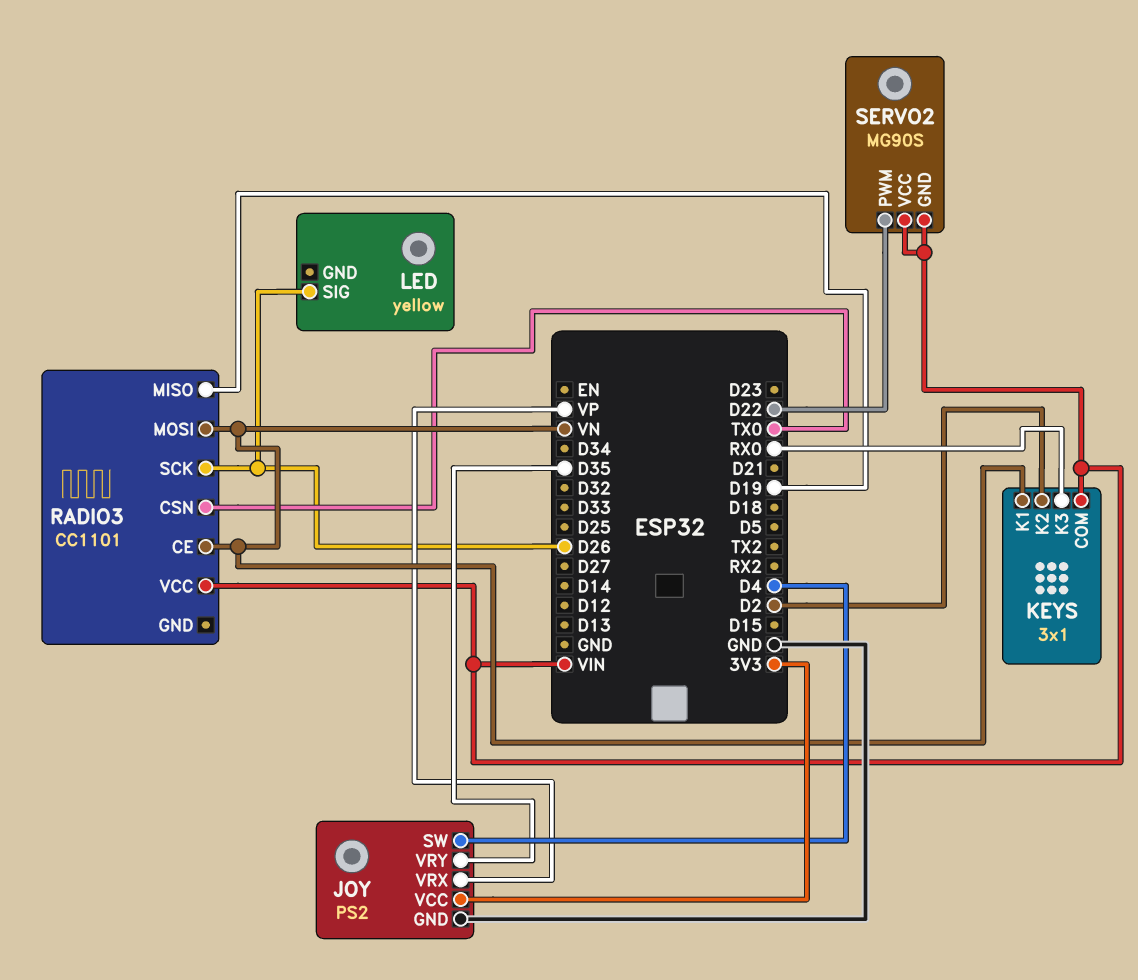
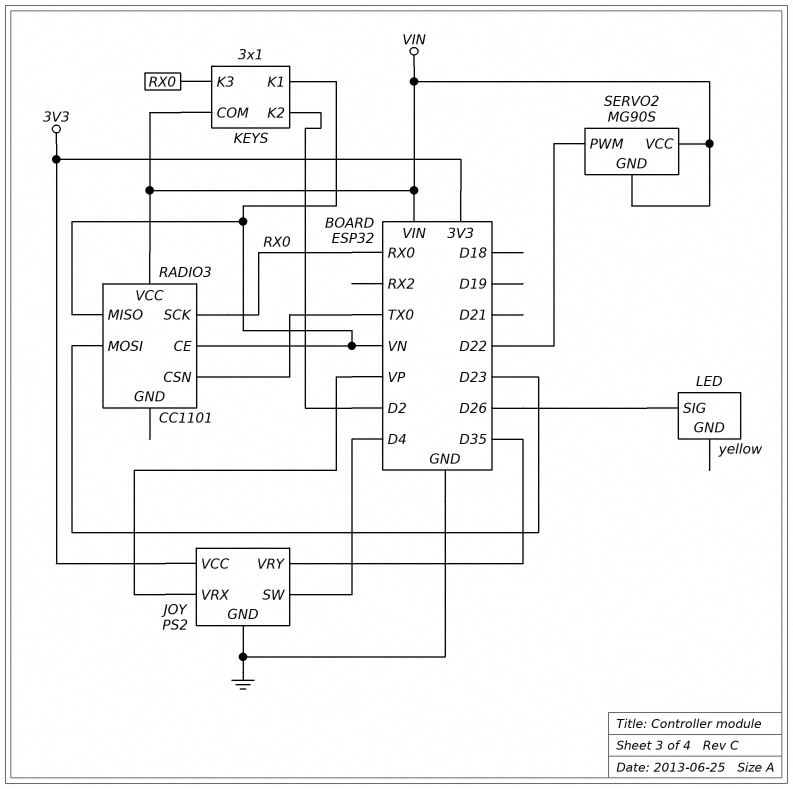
RADIO3 pin MISO: D19 -> VN
RADIO3 pin MOSI: VN -> D23
RADIO3 pin SCK: D26 -> RX0

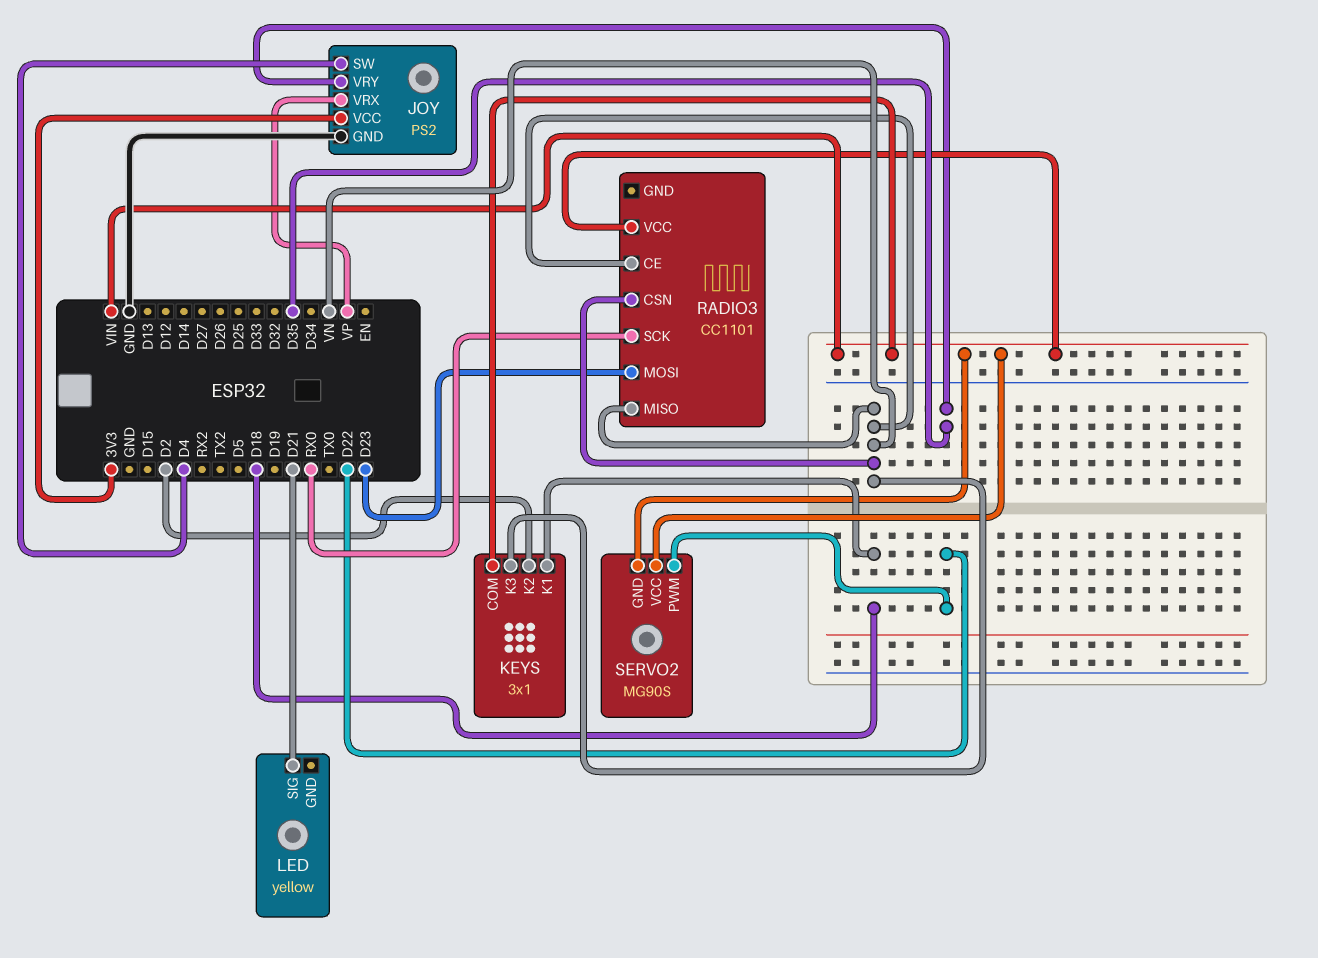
KEYS pin K1: VN -> D18
KEYS pin K3: RX0 -> VN
LED pin SIG: D26 -> D21
RADIO3 pin CSN: TX0 -> VN

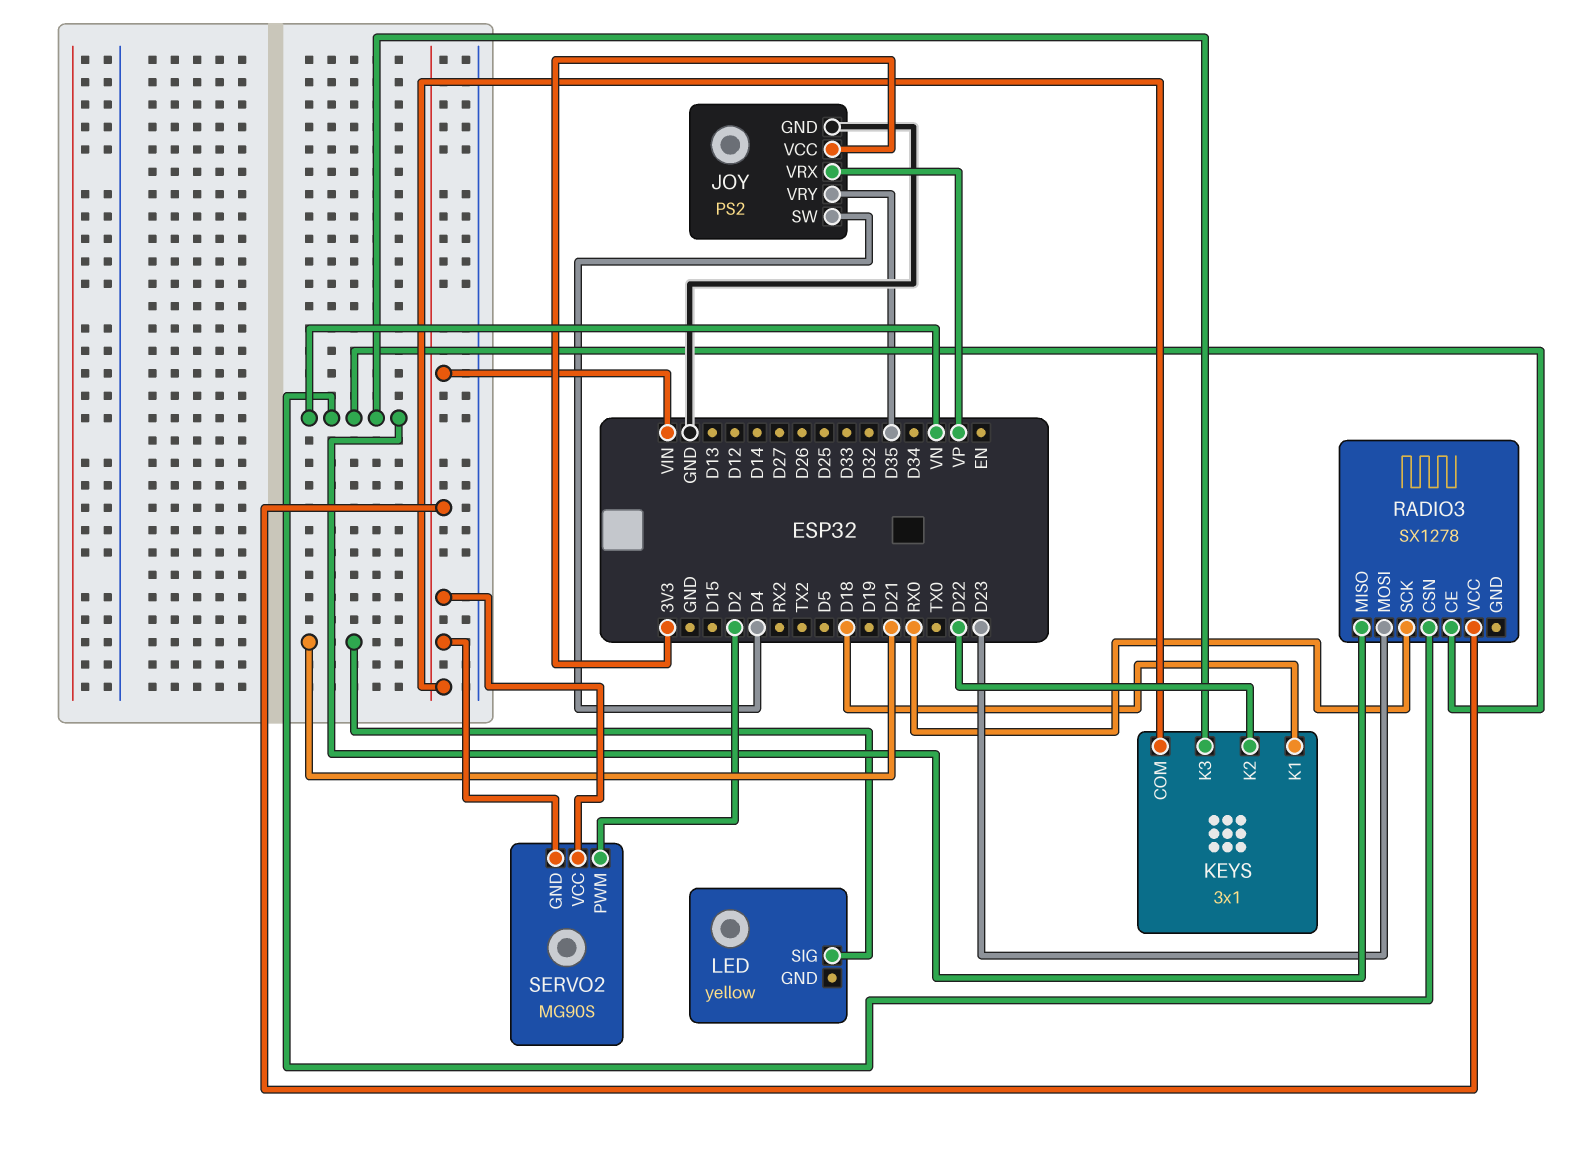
KEYS pin K2: D2 -> D22
RADIO3: CC1101 -> SX1278
SERVO2 pin PWM: D22 -> D2

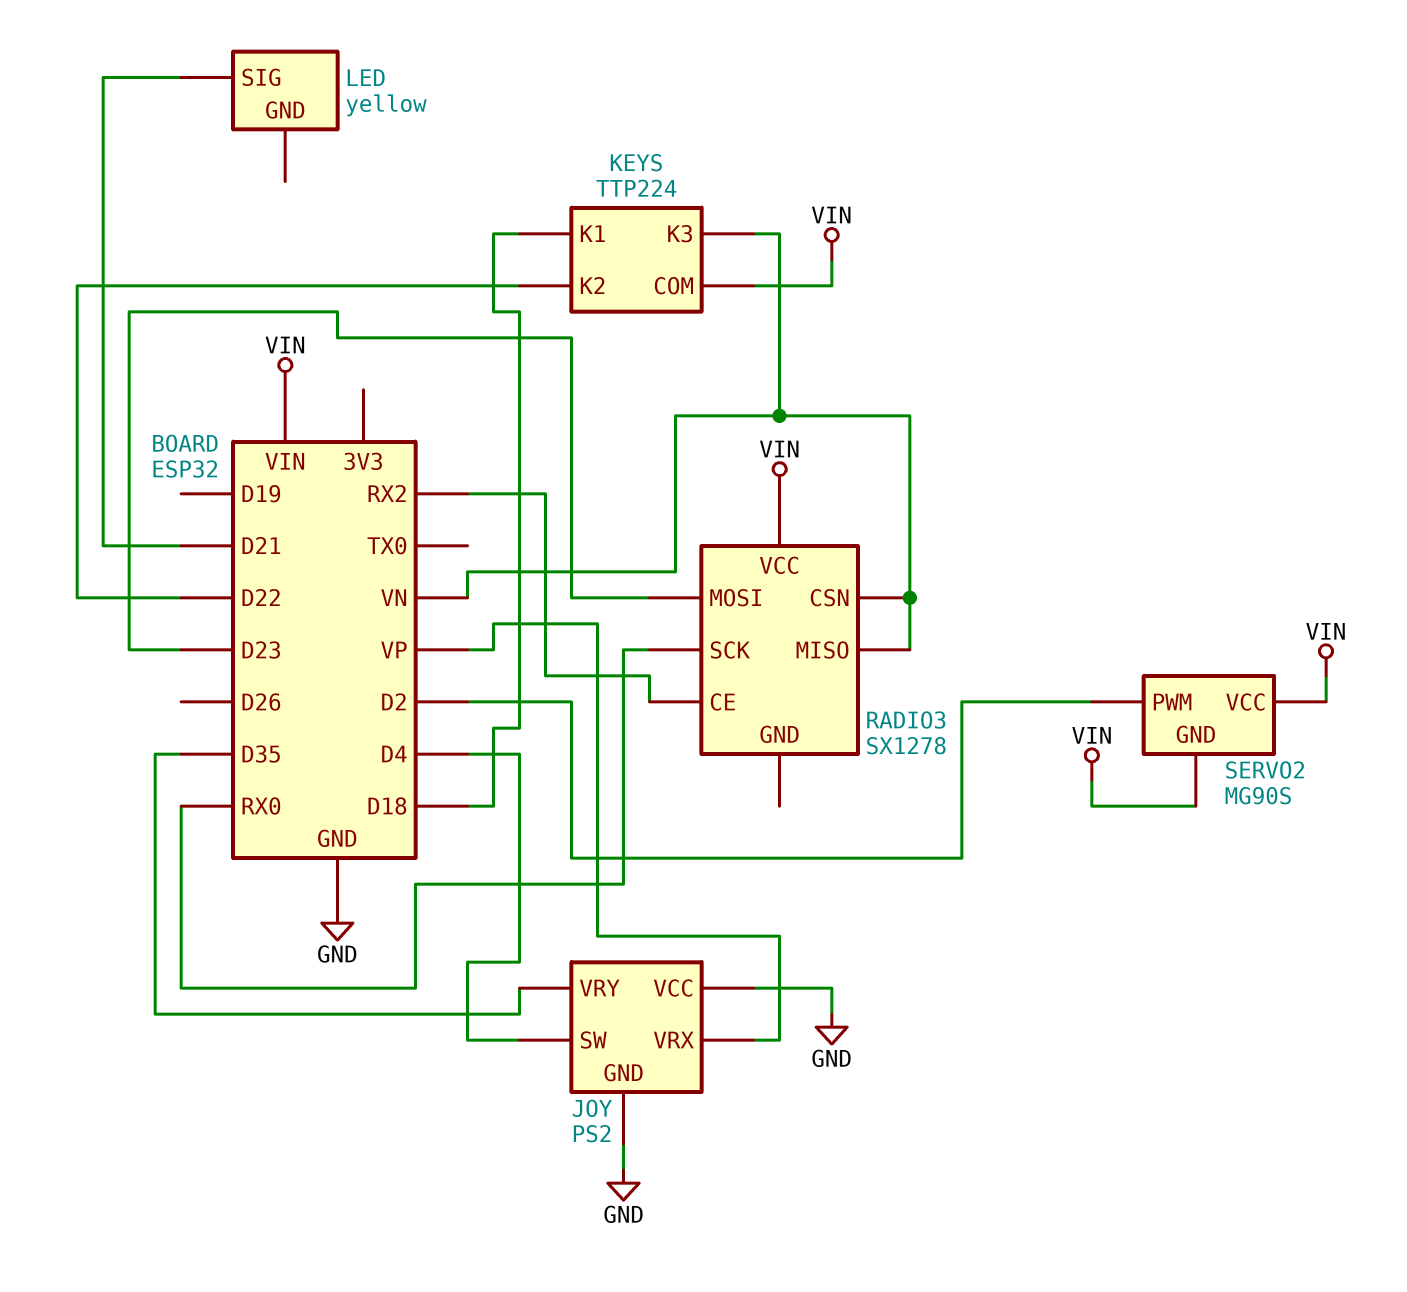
JOY pin VCC: 3V3 -> GND
KEYS: 3x1 -> TTP224
RADIO3 pin CE: VN -> RX2

